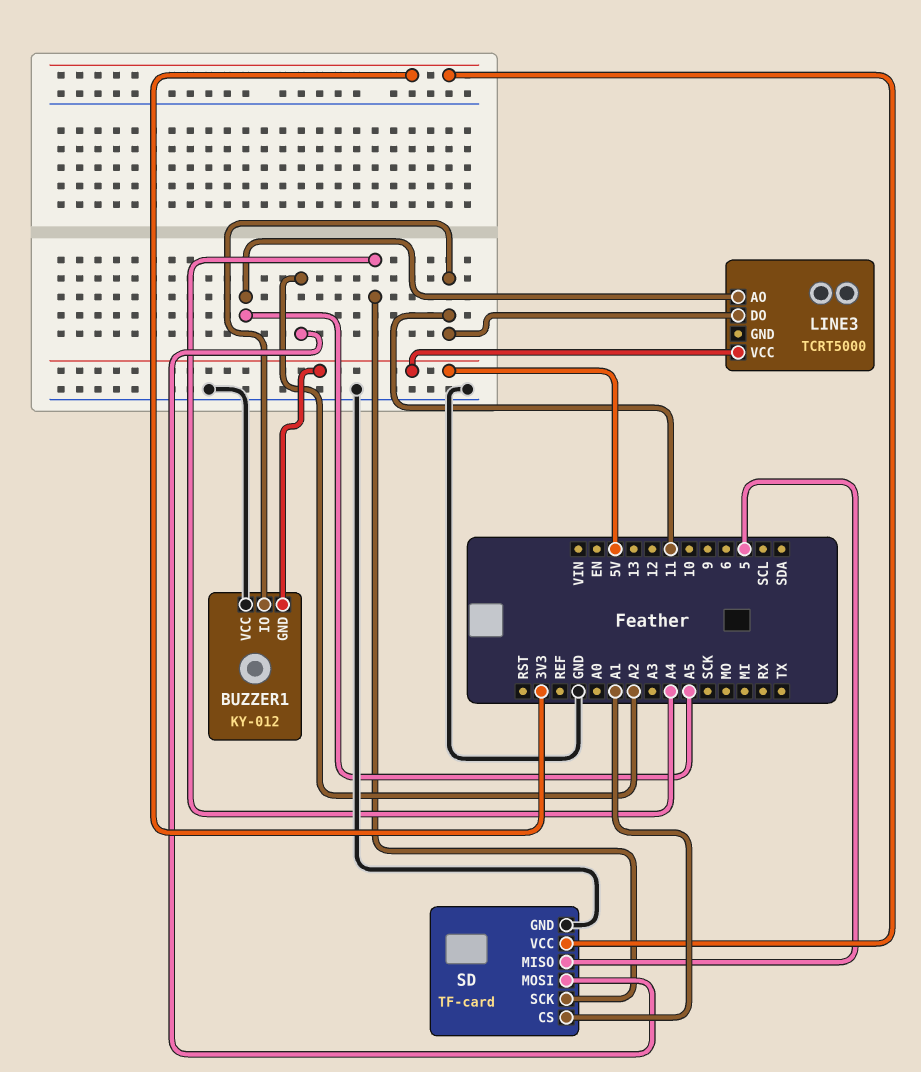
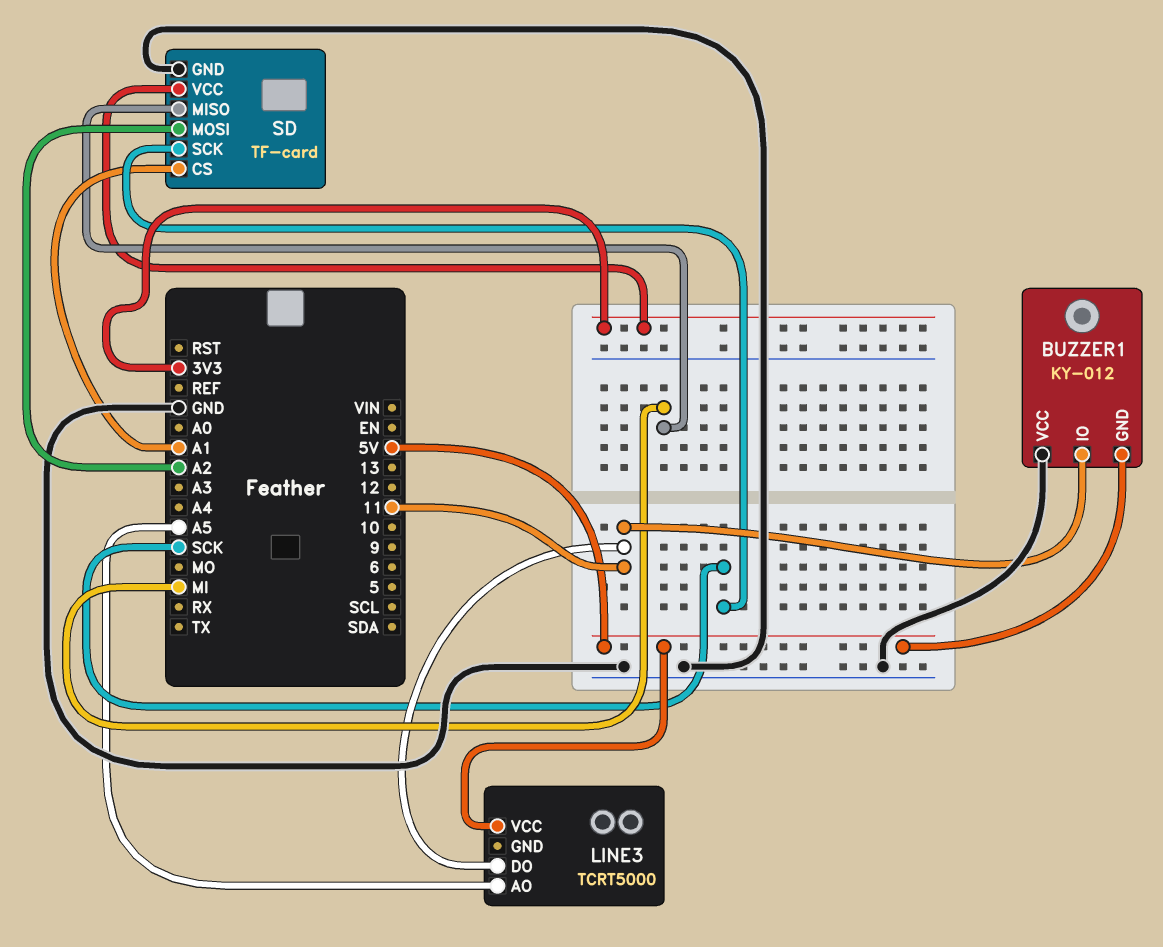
SD pin MISO: 5 -> MI
SD pin SCK: A4 -> SCK

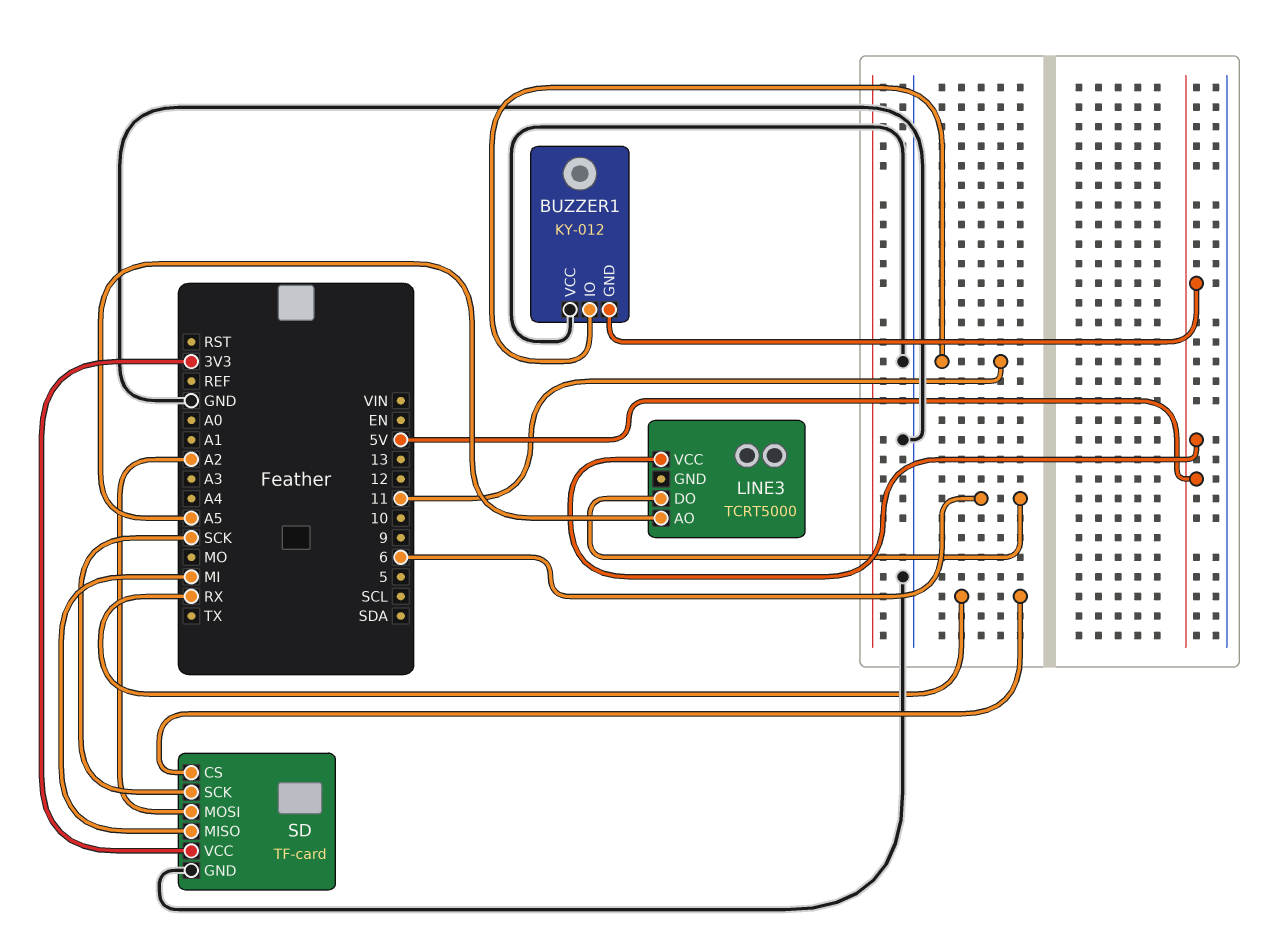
LINE3 pin DO: 11 -> 6
SD pin CS: A1 -> RX

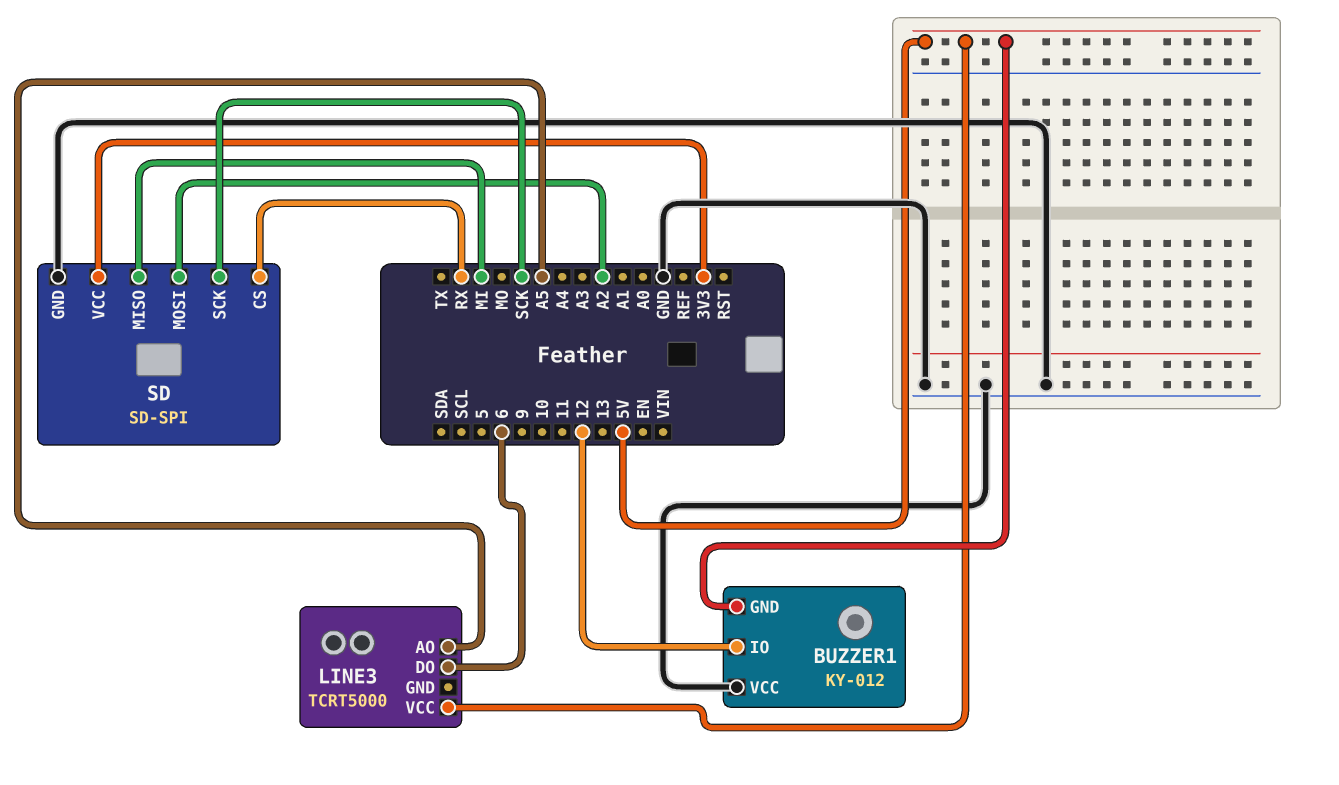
BUZZER1 pin IO: 11 -> 12
SD: TF-card -> SD-SPI

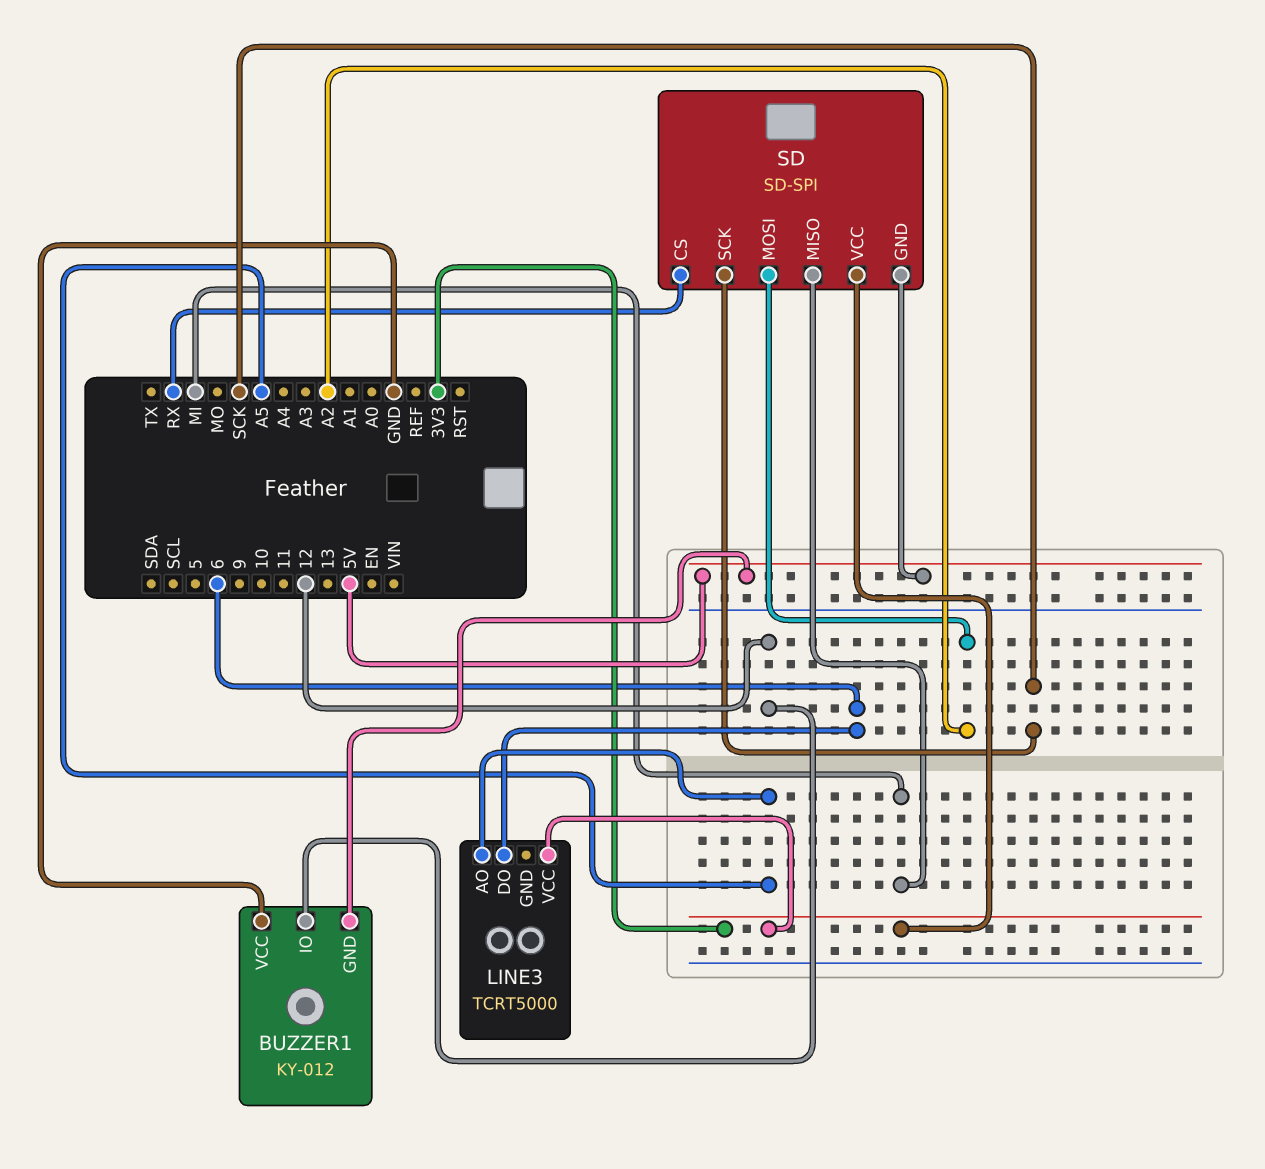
LINE3 pin VCC: 5V -> 3V3
SD pin GND: GND -> 5V

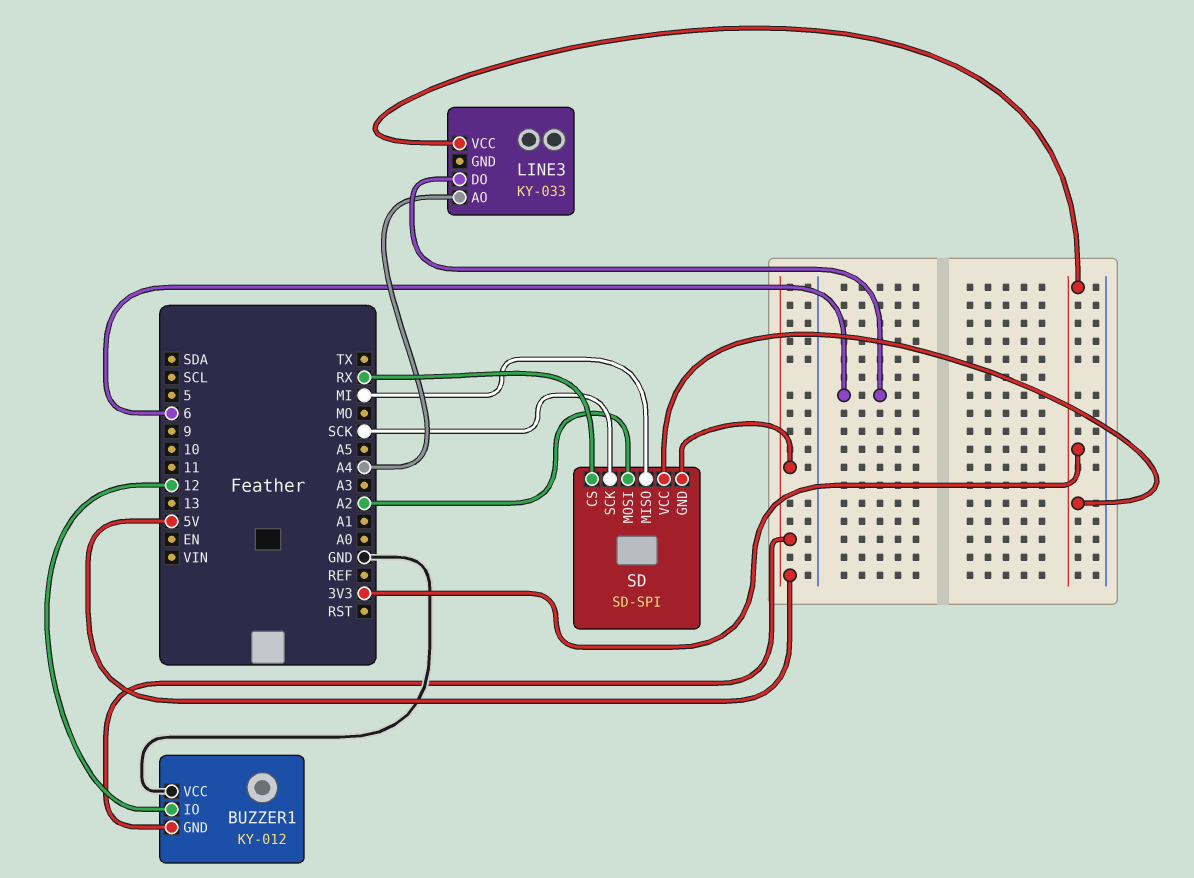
LINE3: TCRT5000 -> KY-033
LINE3 pin AO: A5 -> A4

